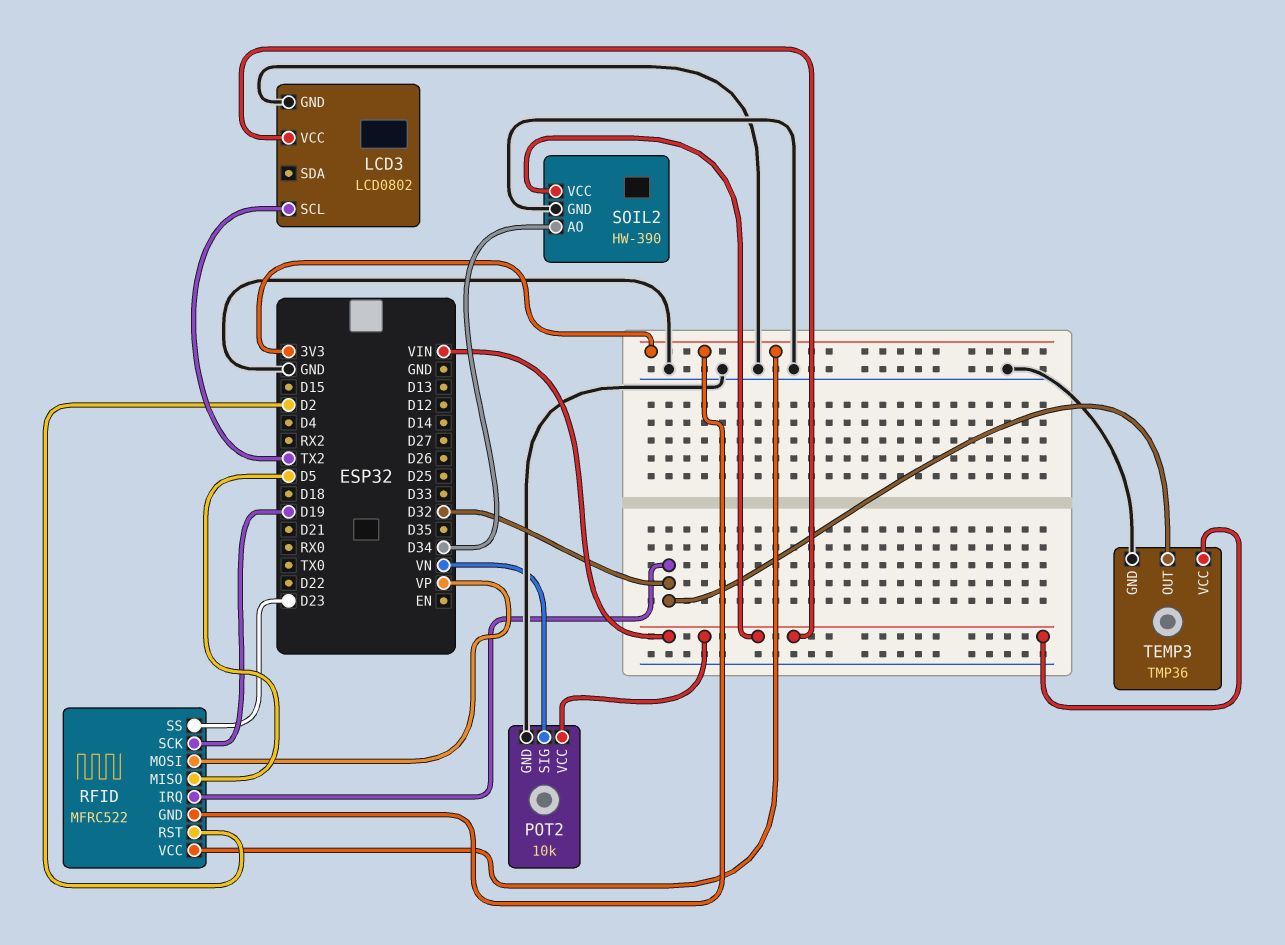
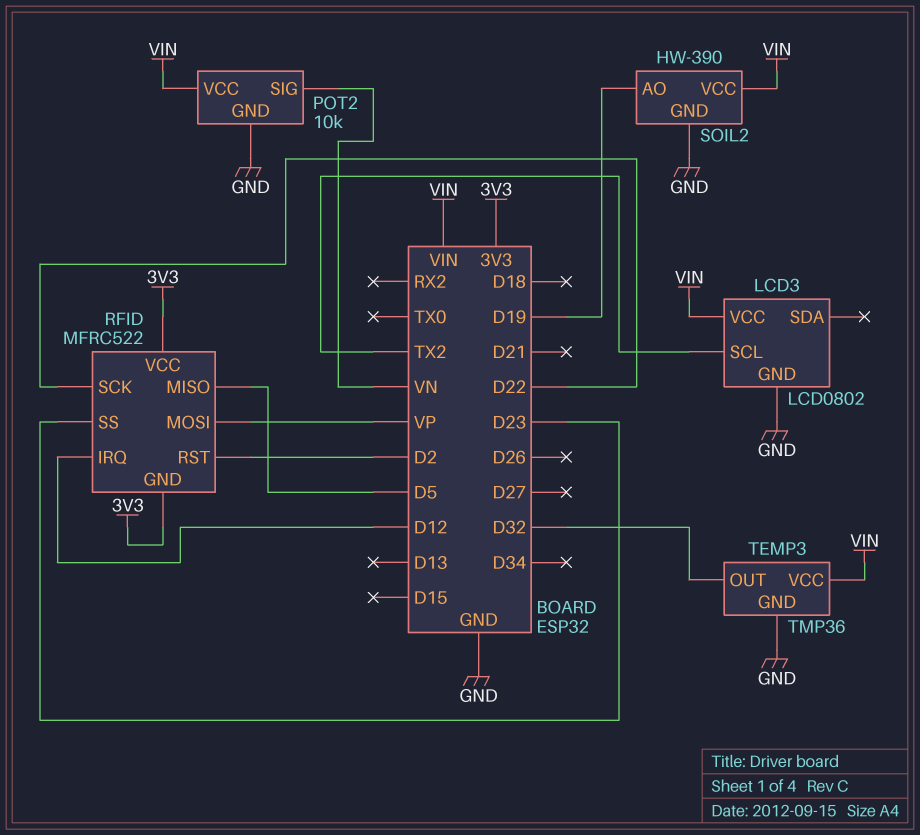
RFID pin IRQ: D32 -> D12
RFID pin SCK: D19 -> D22
SOIL2 pin AO: D34 -> D19

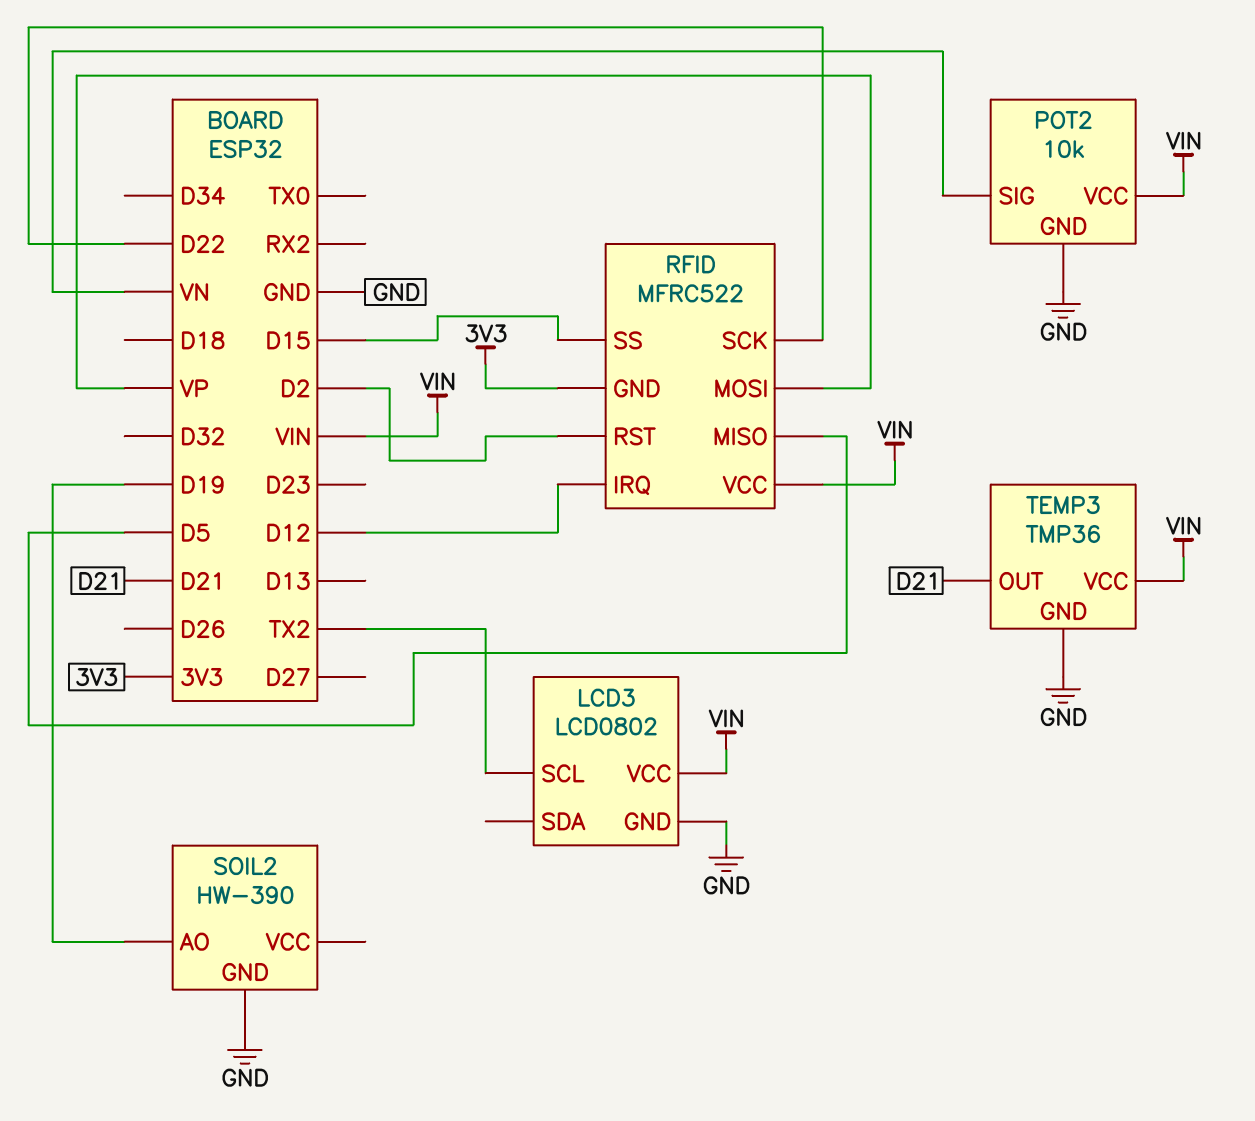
RFID pin SS: D23 -> D15
RFID pin VCC: 3V3 -> VIN
SOIL2 pin VCC: VIN -> none
TEMP3 pin OUT: D32 -> D21

